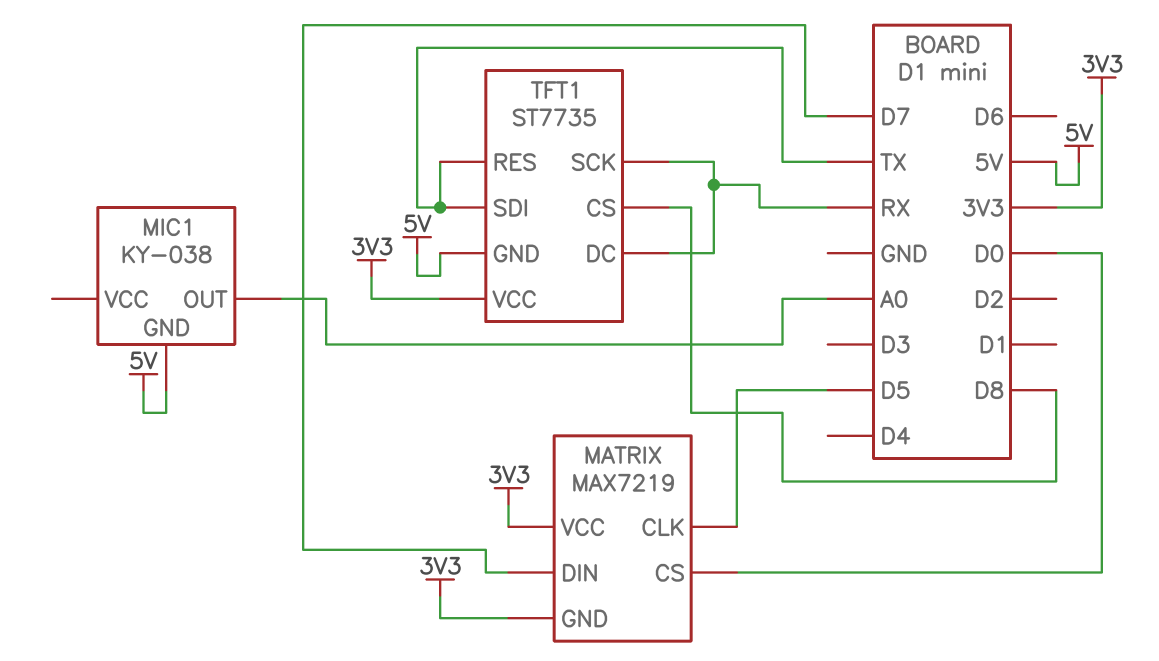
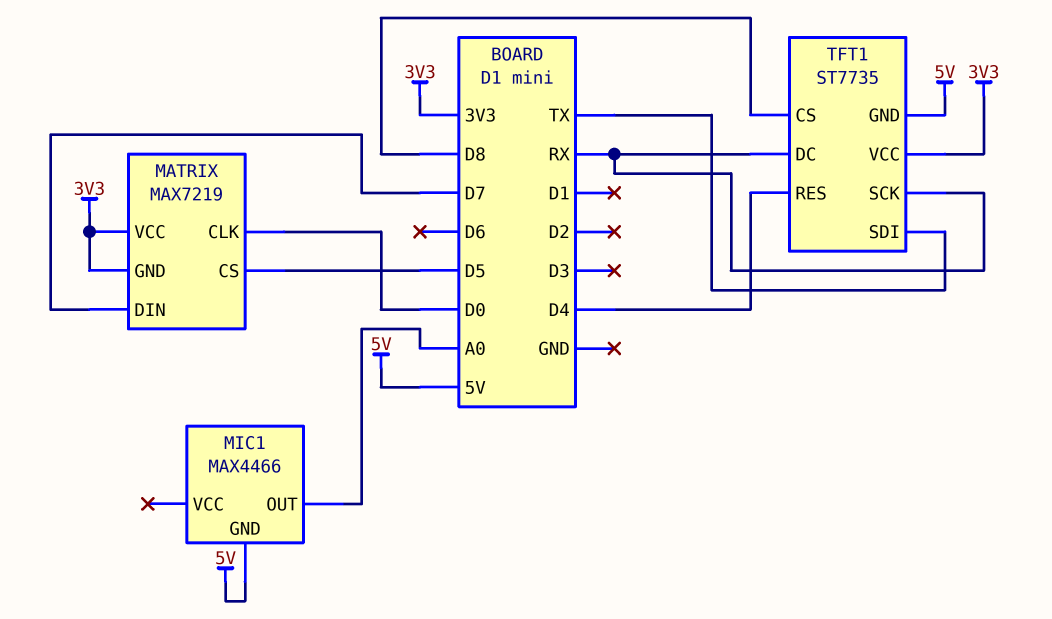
MATRIX pin CLK: D5 -> D0
MATRIX pin CS: D0 -> D5
MIC1: KY-038 -> MAX4466
TFT1 pin RES: TX -> D4

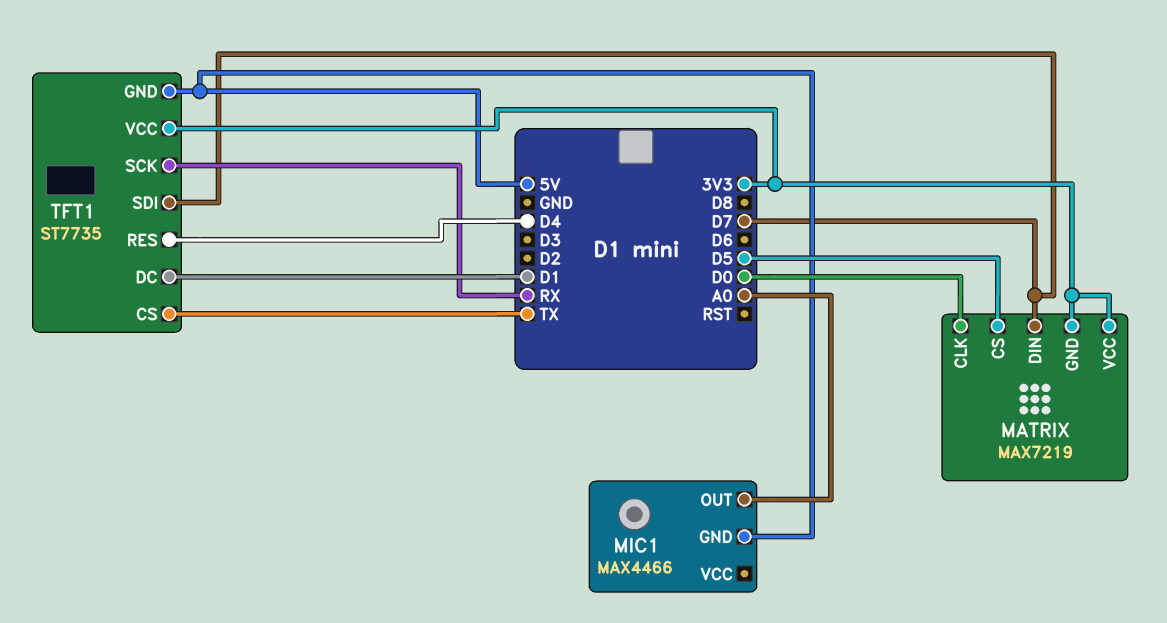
TFT1 pin CS: D8 -> TX
TFT1 pin DC: RX -> D1
TFT1 pin SDI: TX -> D7

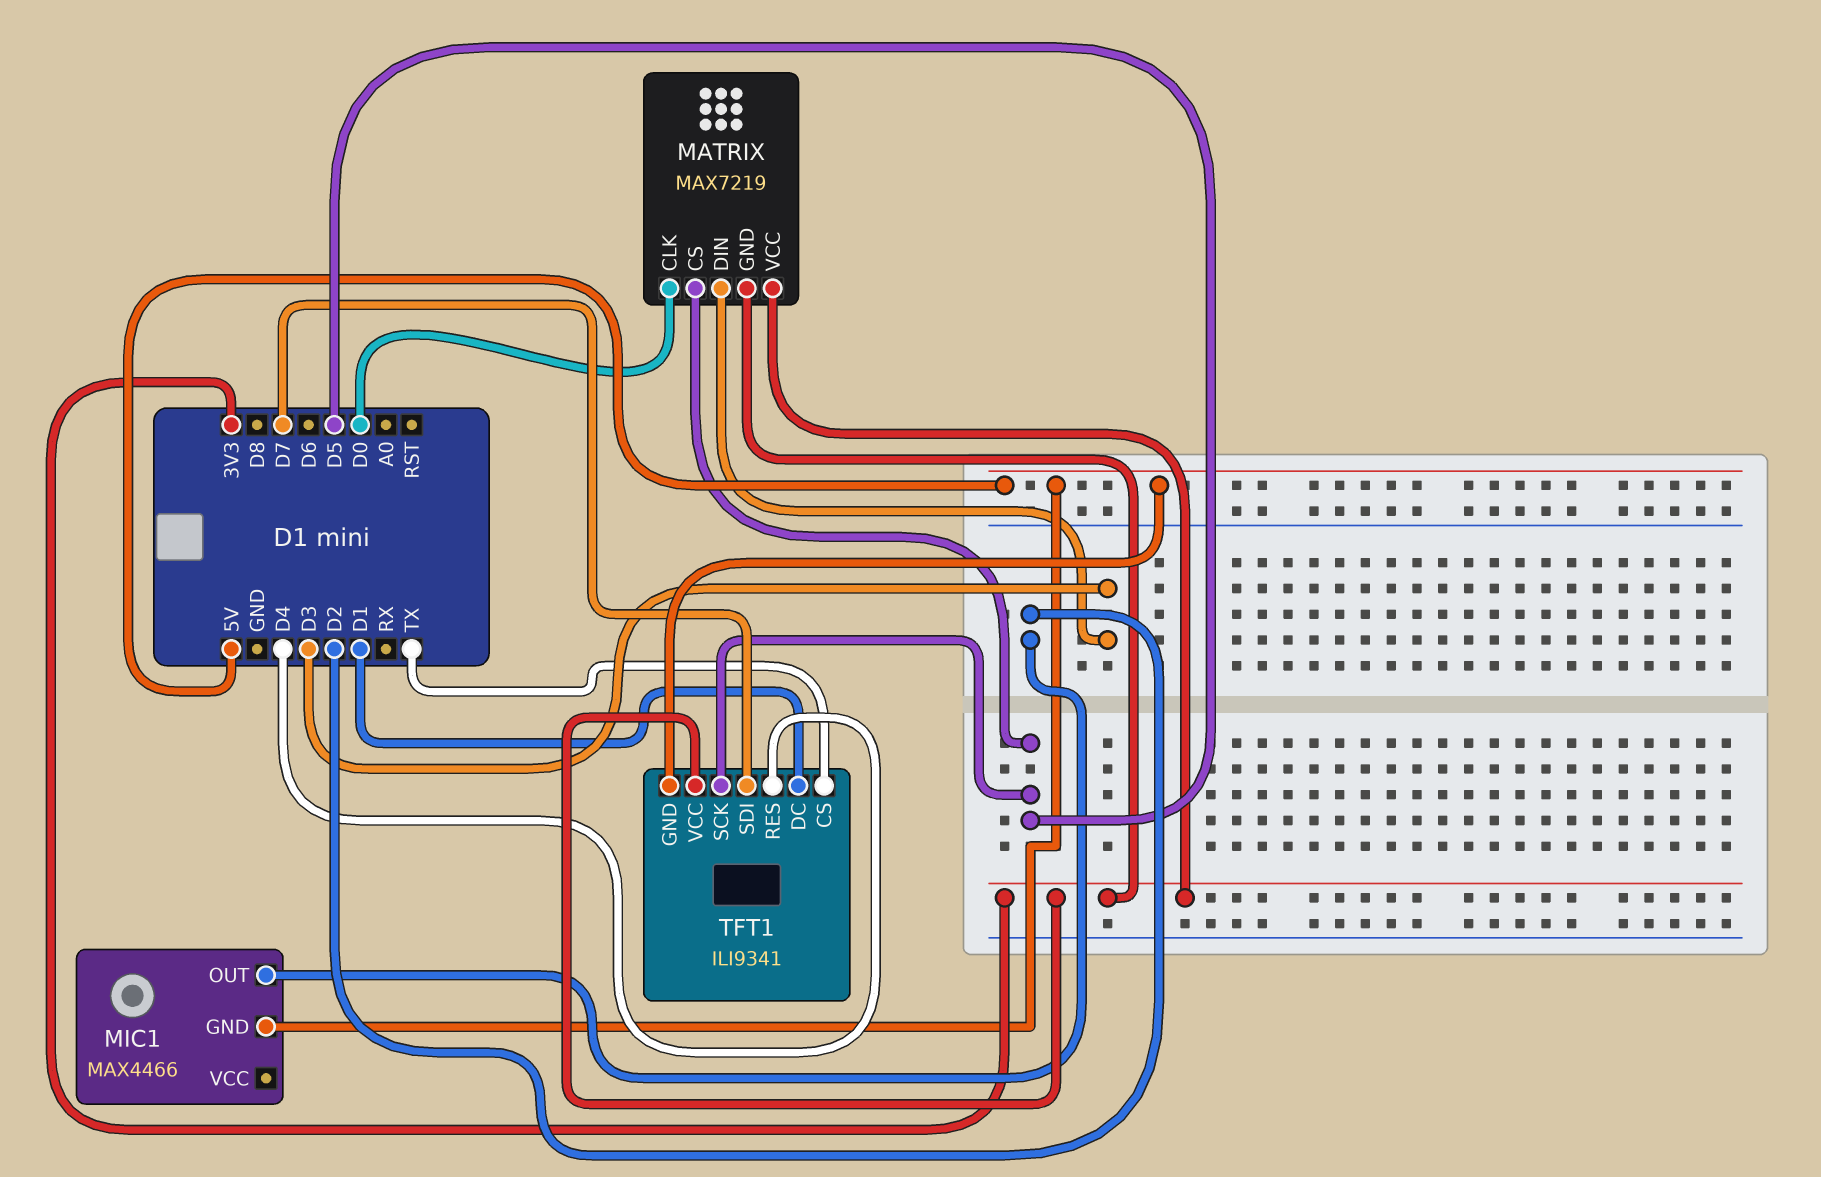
MATRIX pin DIN: D7 -> D3
MIC1 pin OUT: A0 -> D2
TFT1: ST7735 -> ILI9341
TFT1 pin SCK: RX -> D5

